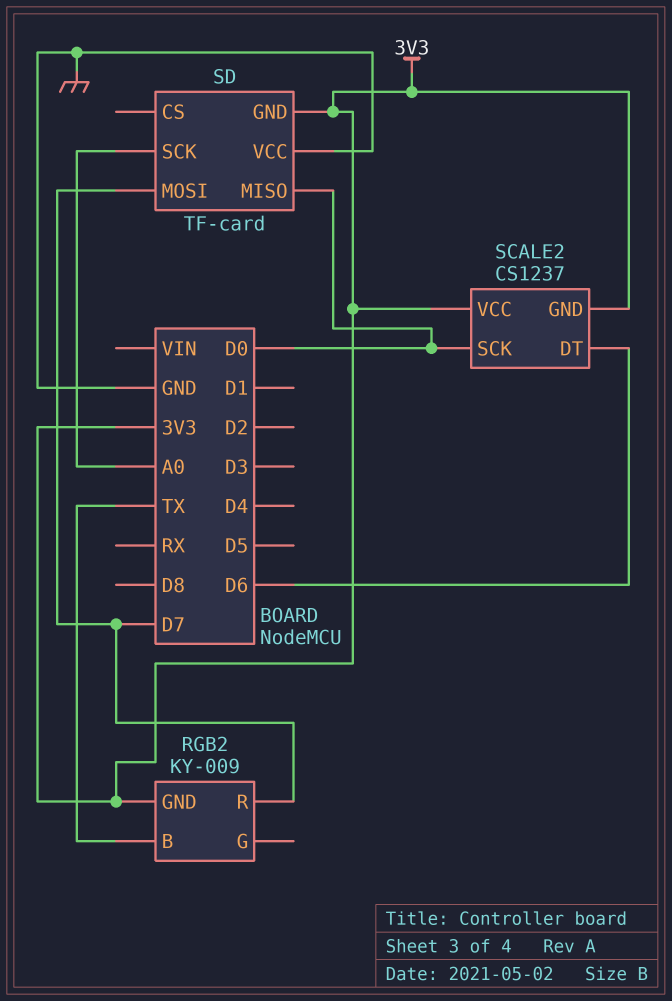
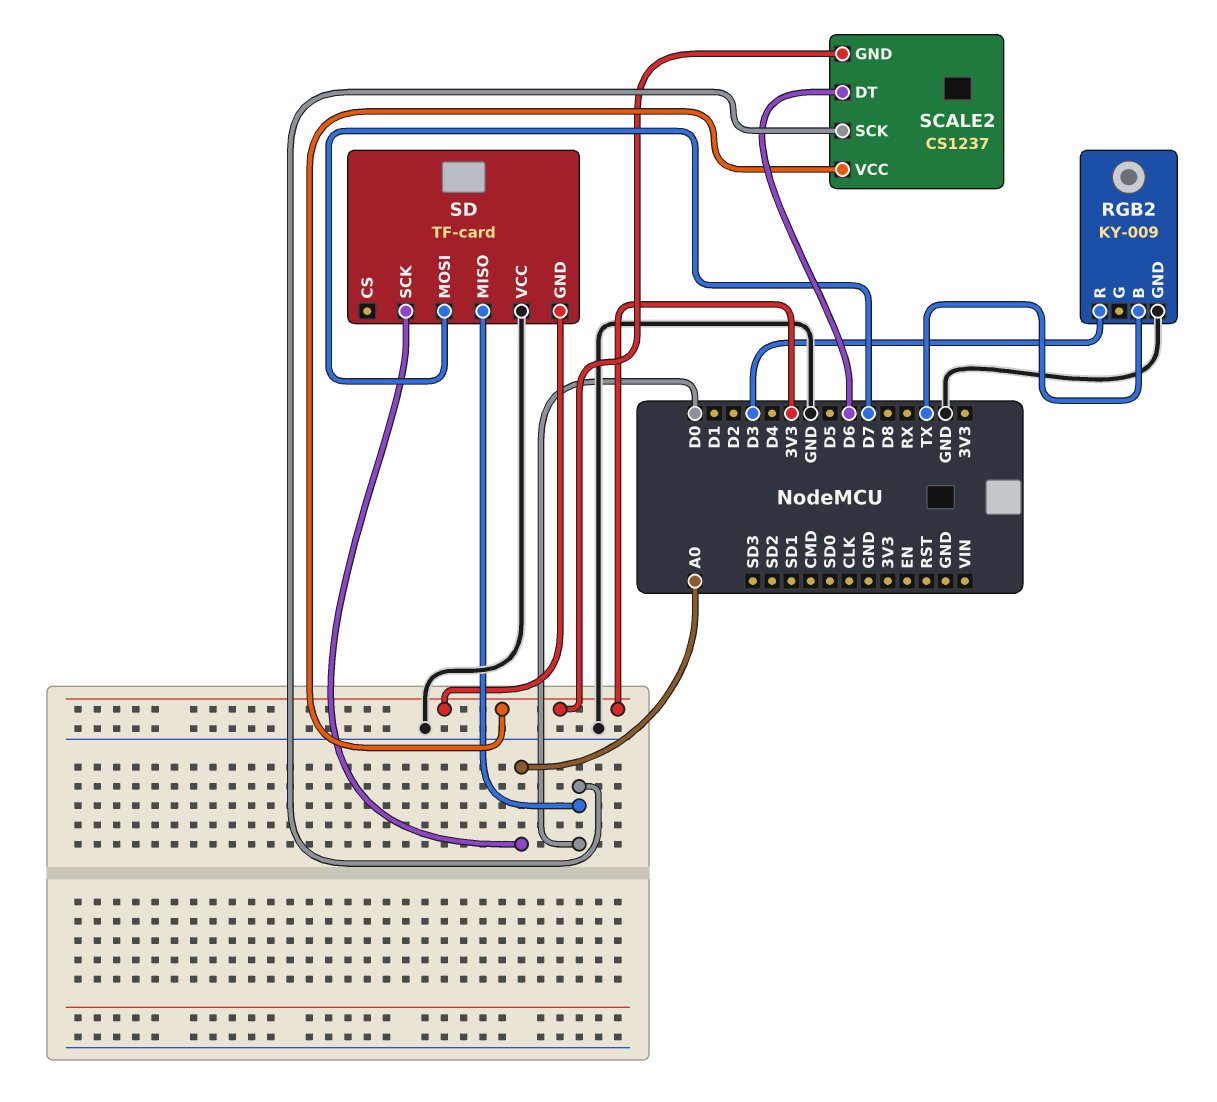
RGB2 pin GND: 3V3 -> GND
RGB2 pin R: D7 -> D3

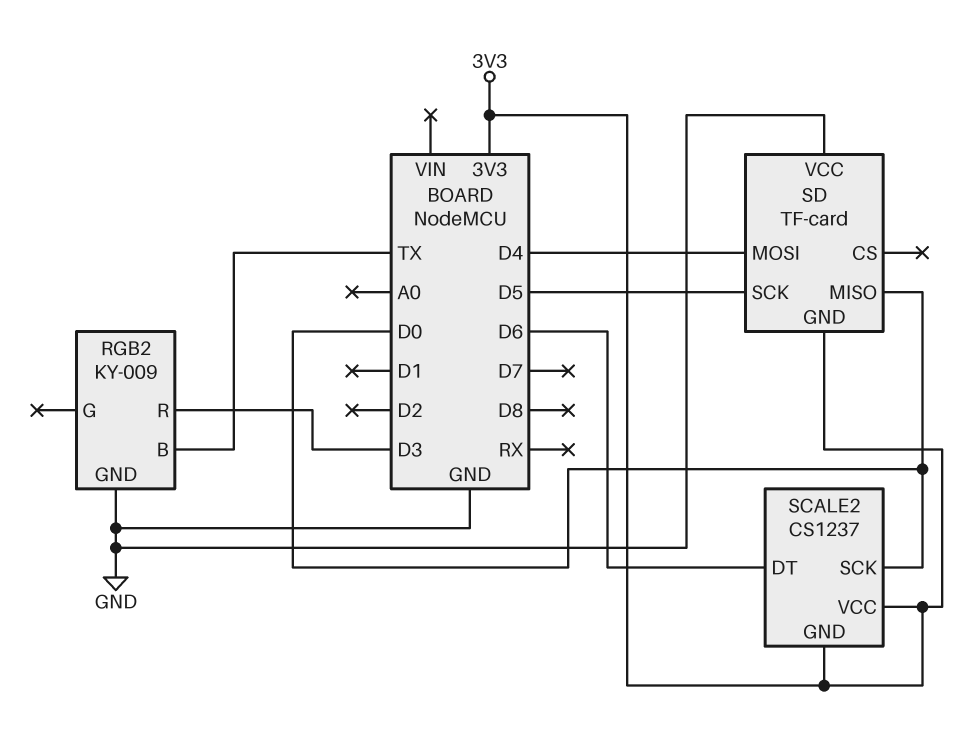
SD pin MOSI: D7 -> D4
SD pin SCK: A0 -> D5

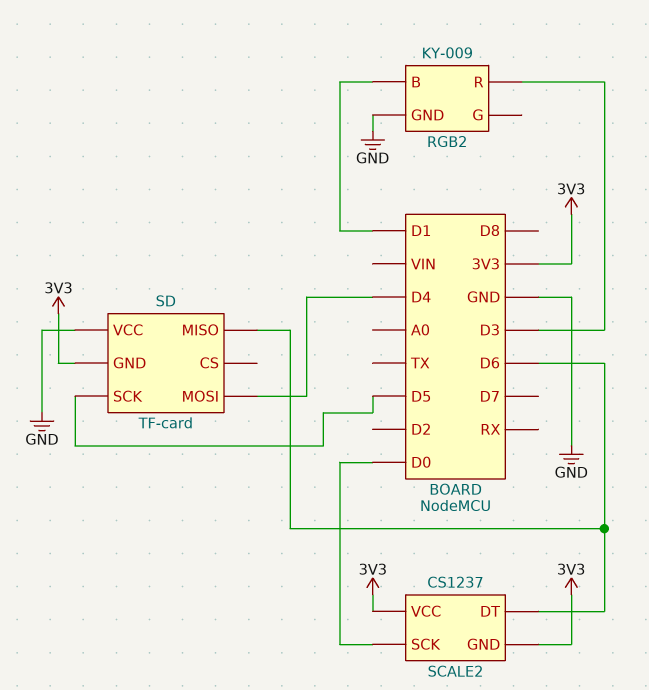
RGB2 pin B: TX -> D1
SD pin MISO: D0 -> D6

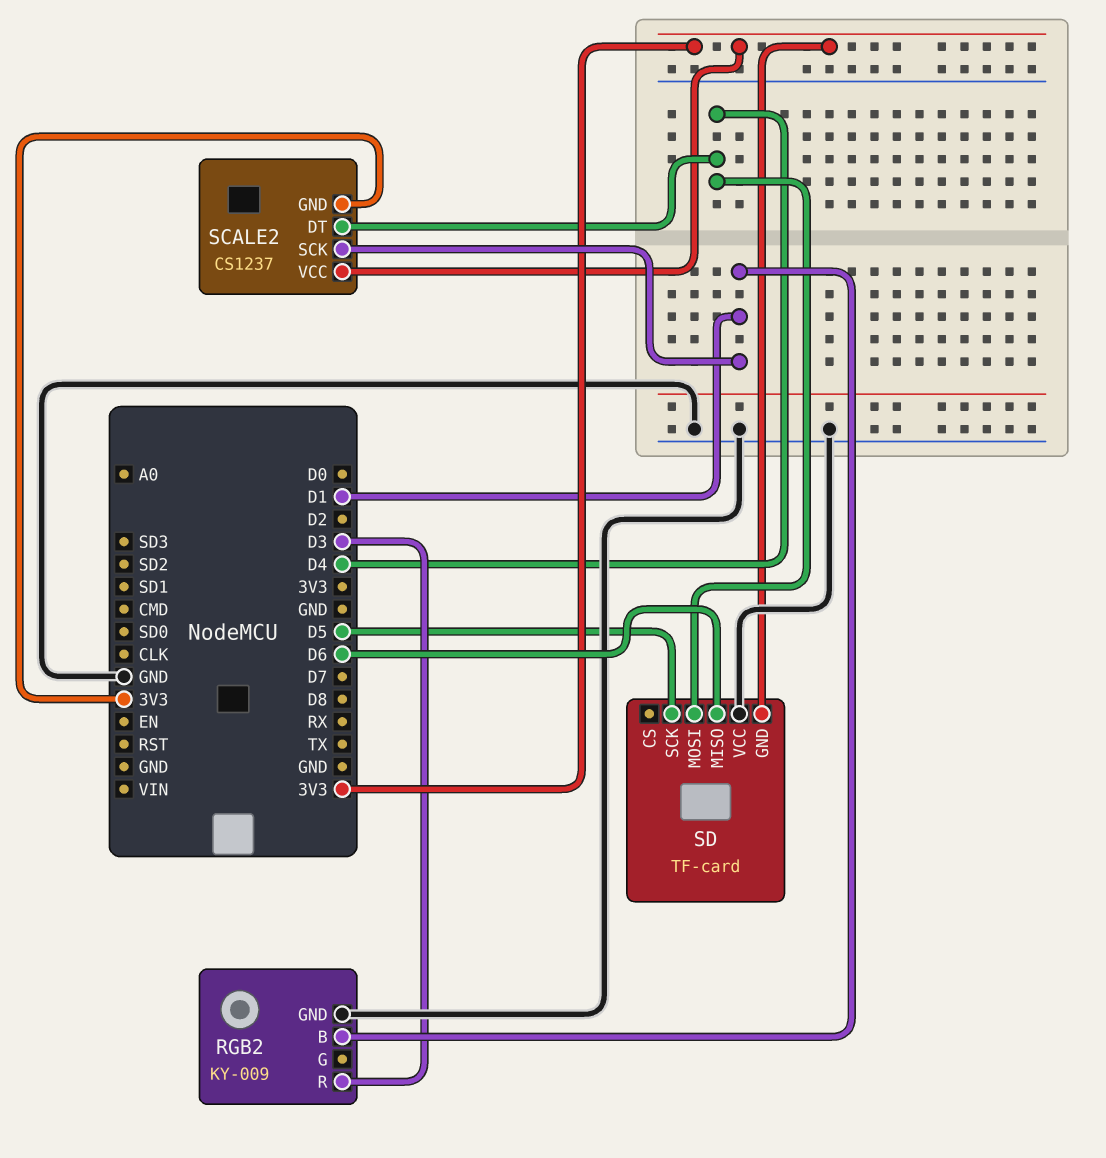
SCALE2 pin DT: D6 -> D4
SCALE2 pin SCK: D0 -> D1

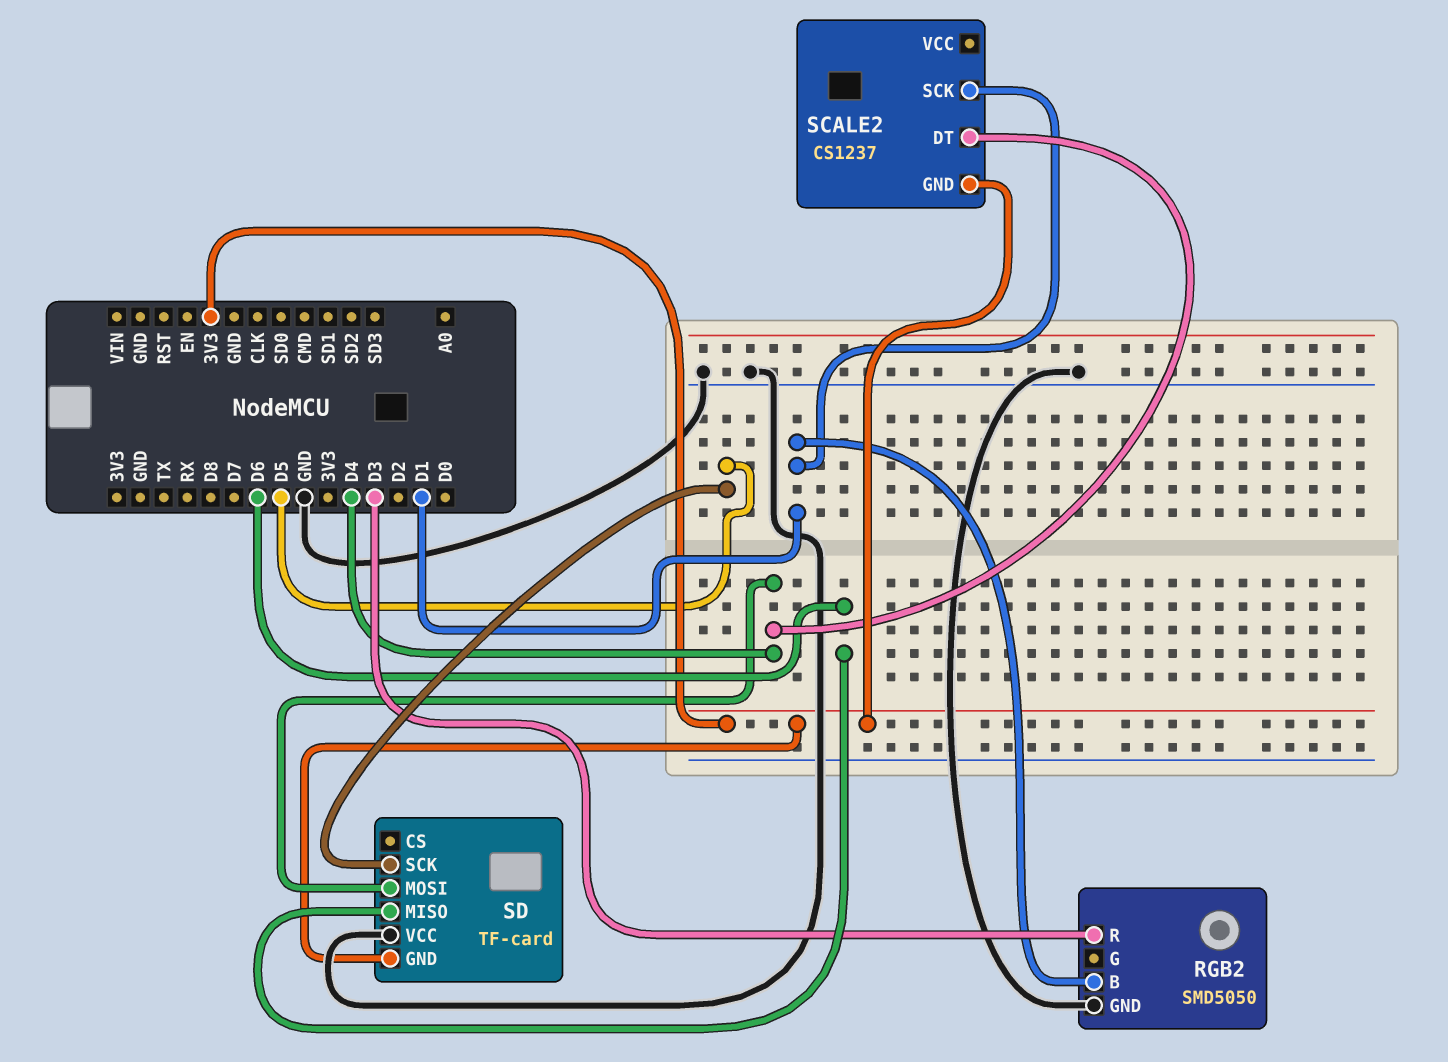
RGB2: KY-009 -> SMD5050
SCALE2 pin VCC: 3V3 -> none

